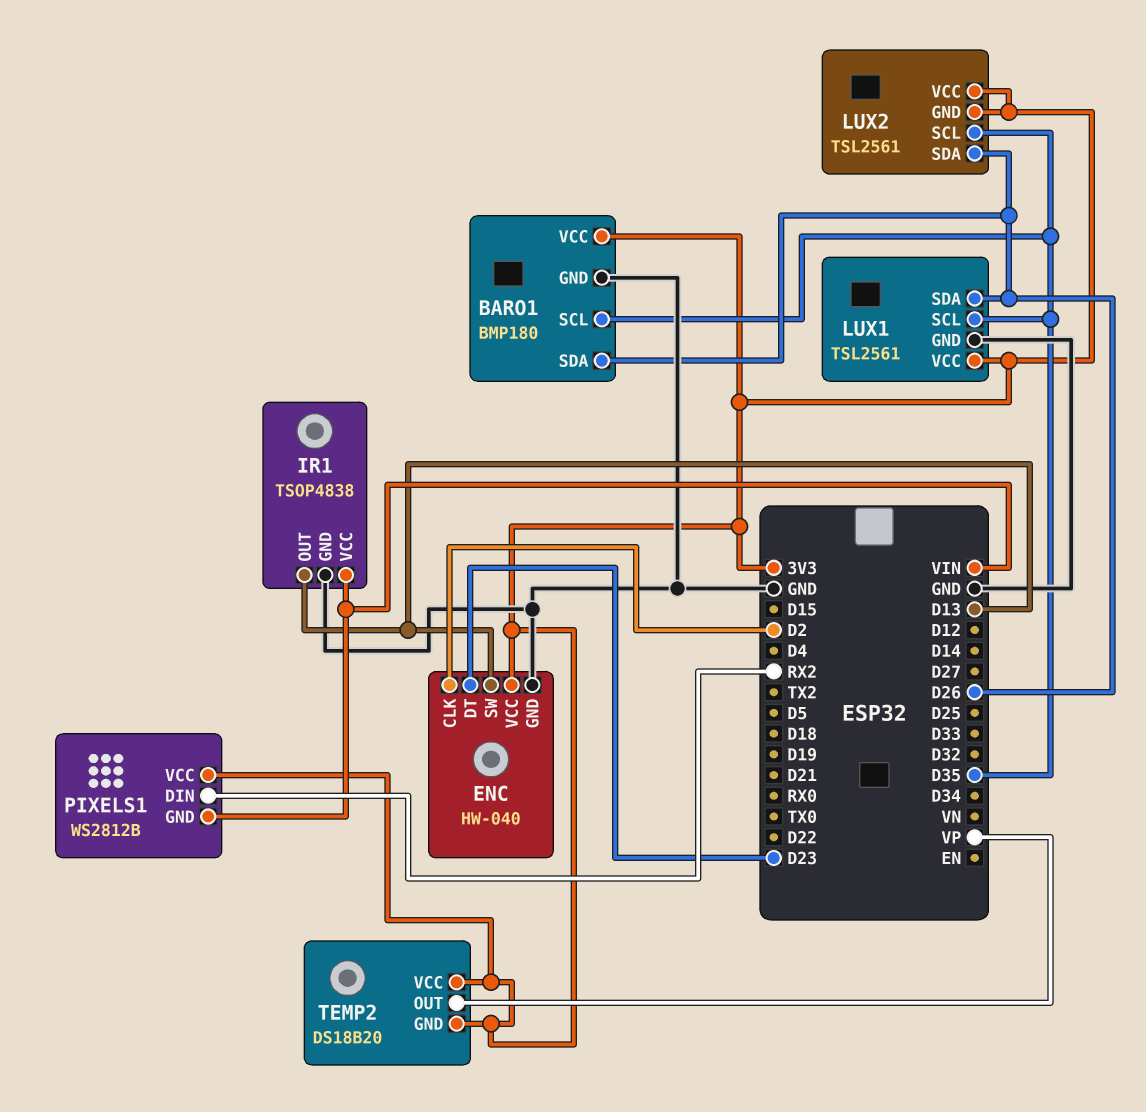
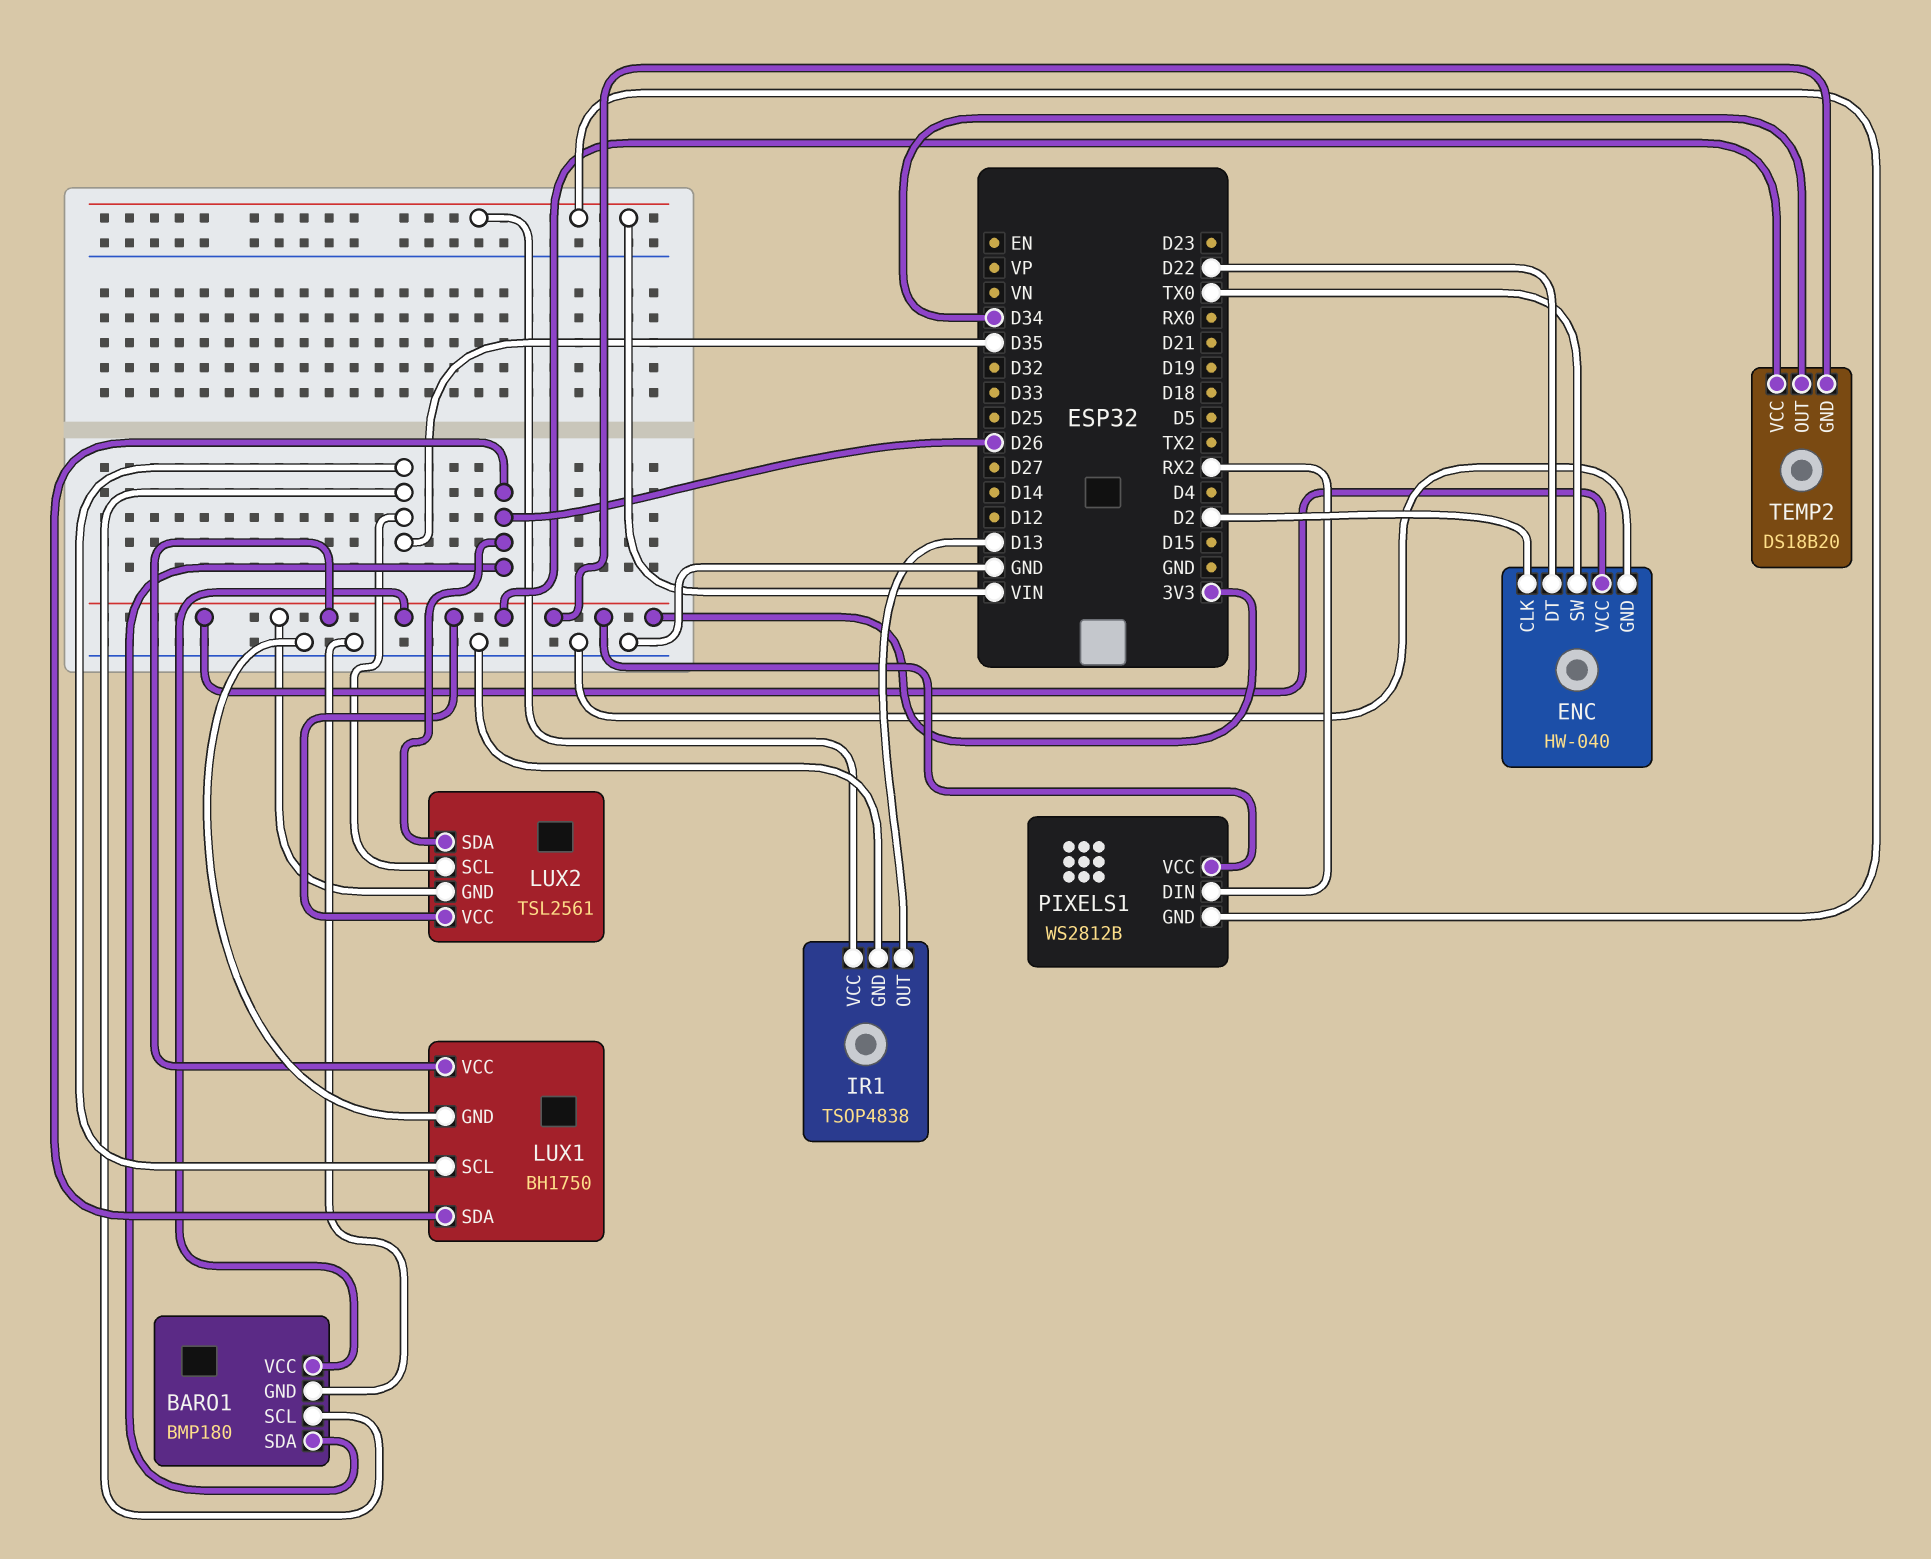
ENC pin DT: D23 -> D22
ENC pin SW: D13 -> TX0
LUX1: TSL2561 -> BH1750
TEMP2 pin OUT: VP -> D34

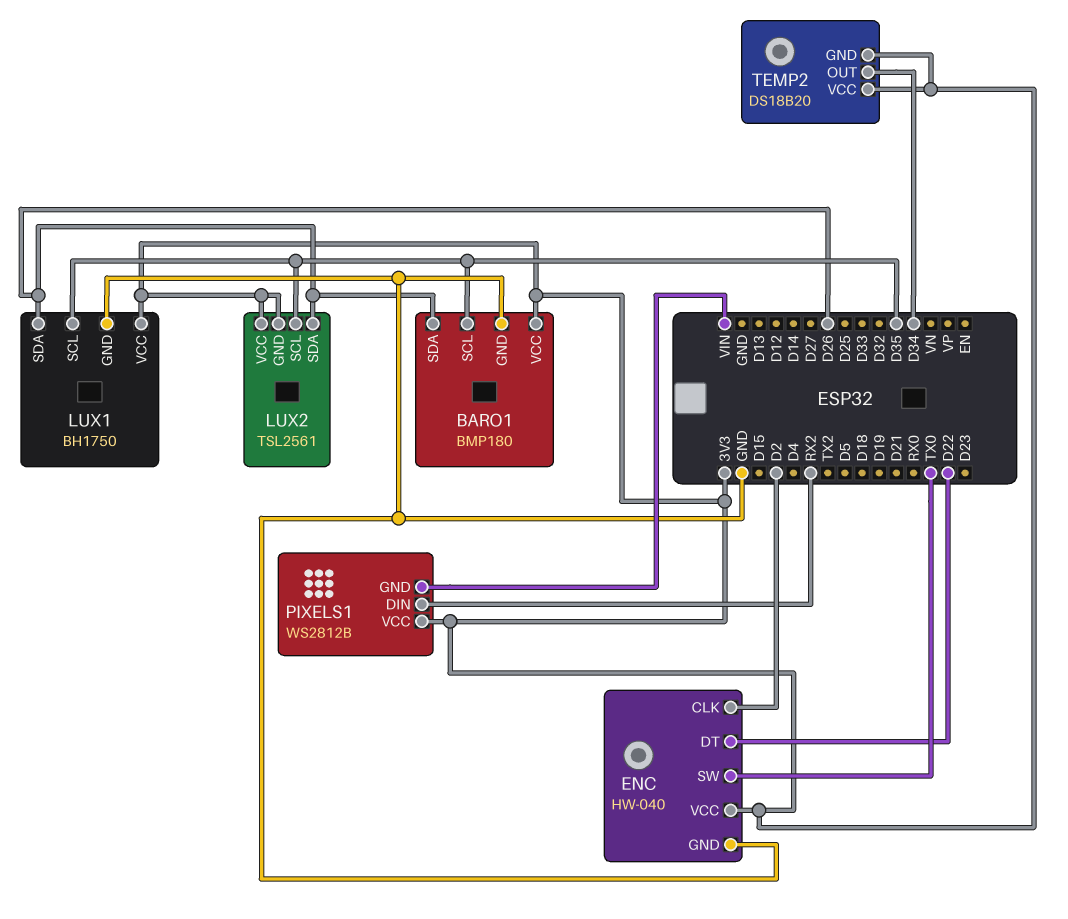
IR1: TSOP4838 -> none
IR1 pin GND: GND -> none
IR1 pin OUT: D13 -> none
IR1 pin VCC: VIN -> none

